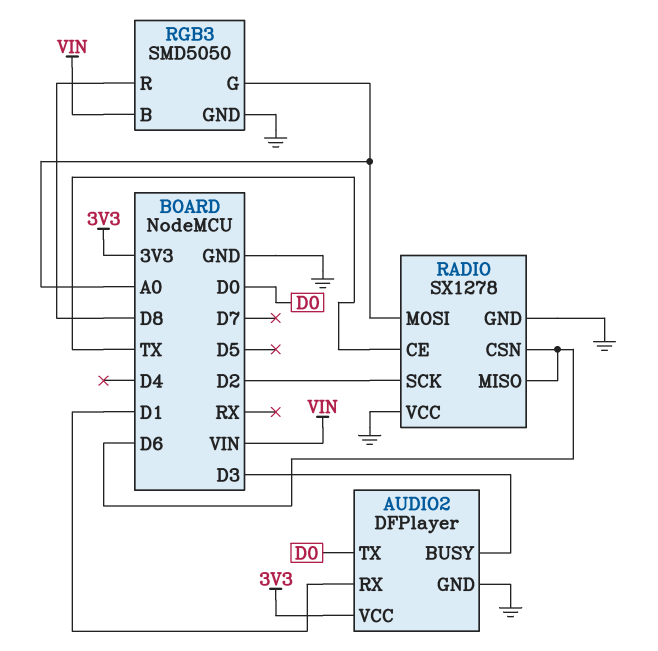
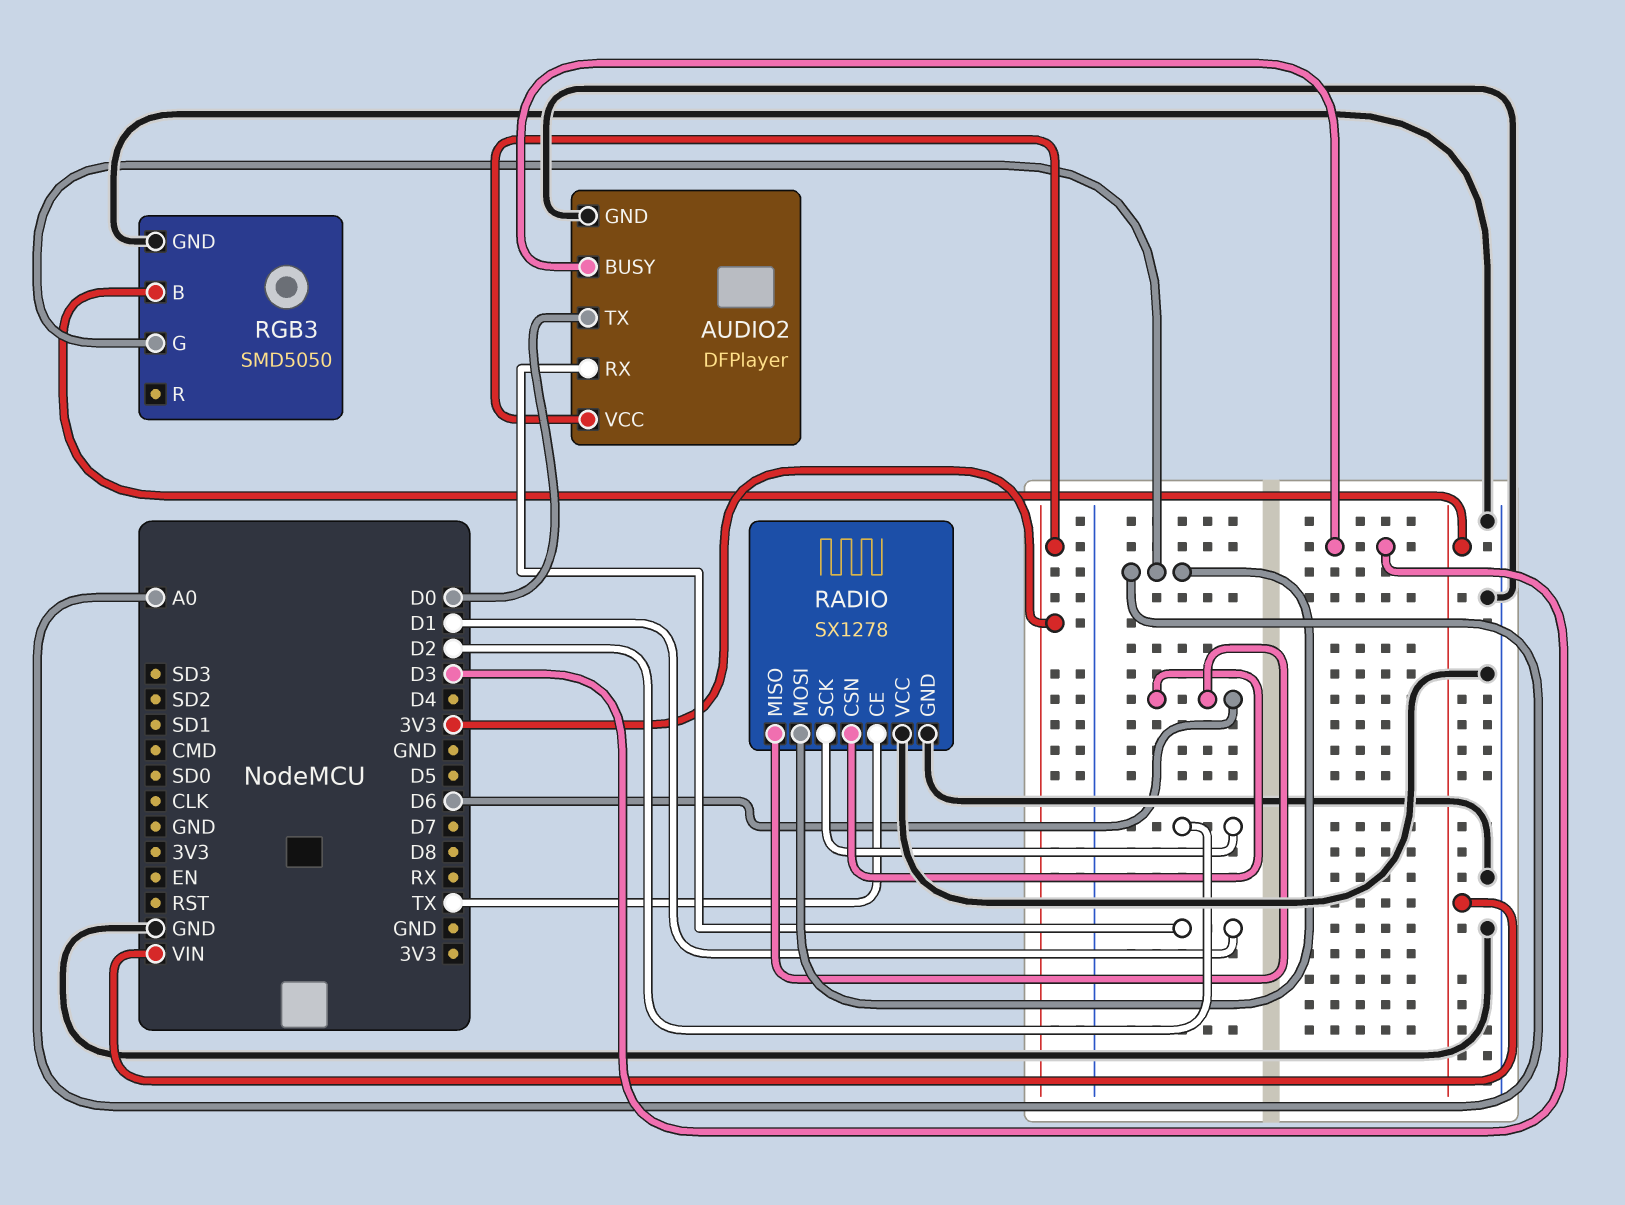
RGB3 pin R: D8 -> none

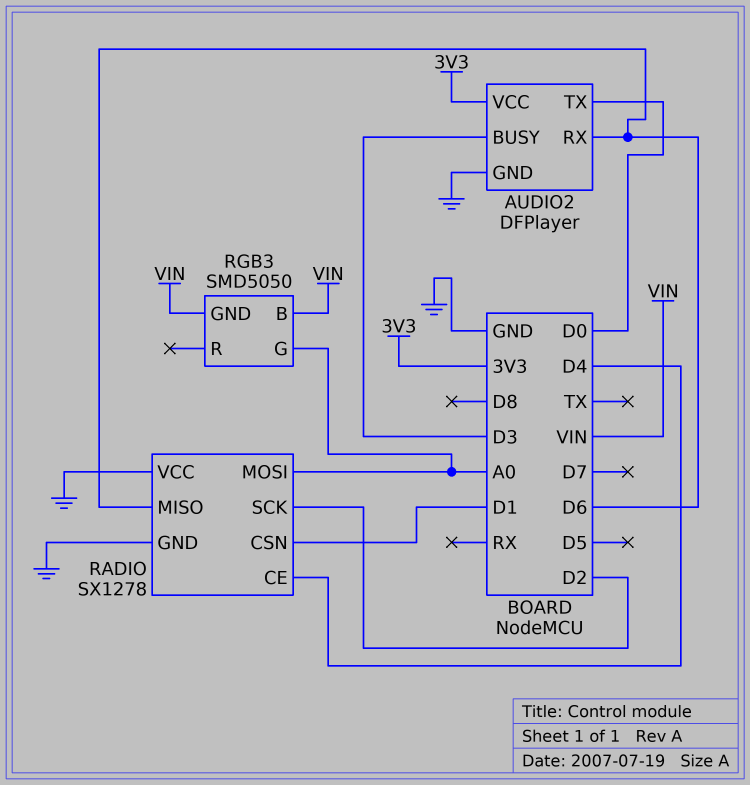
AUDIO2 pin RX: D1 -> D6
RADIO pin CE: TX -> D4
RADIO pin CSN: D6 -> D1
RGB3 pin GND: GND -> VIN

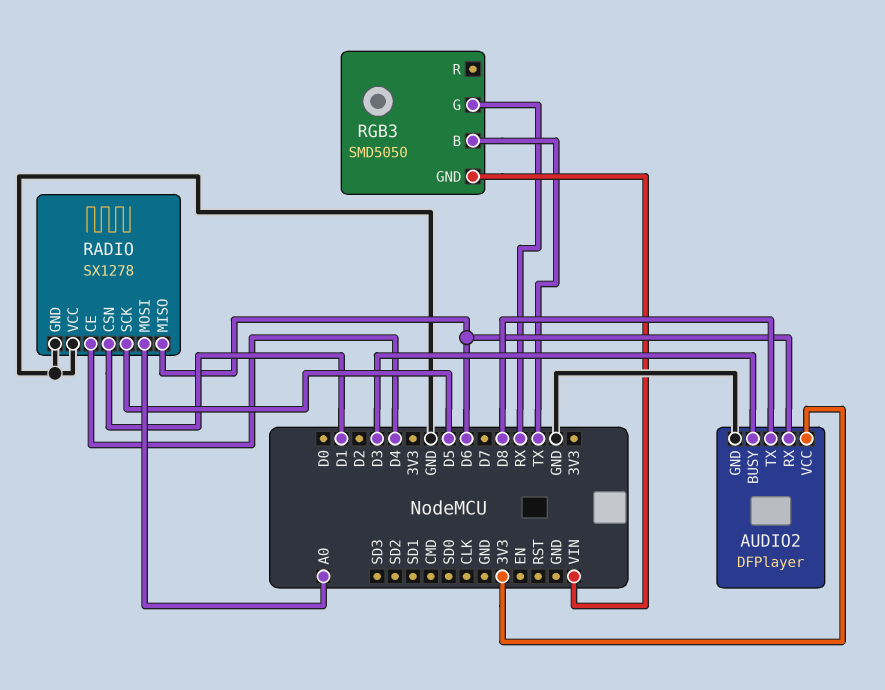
AUDIO2 pin TX: D0 -> D8
RADIO pin SCK: D2 -> D5
RGB3 pin B: VIN -> TX
RGB3 pin G: A0 -> RX

